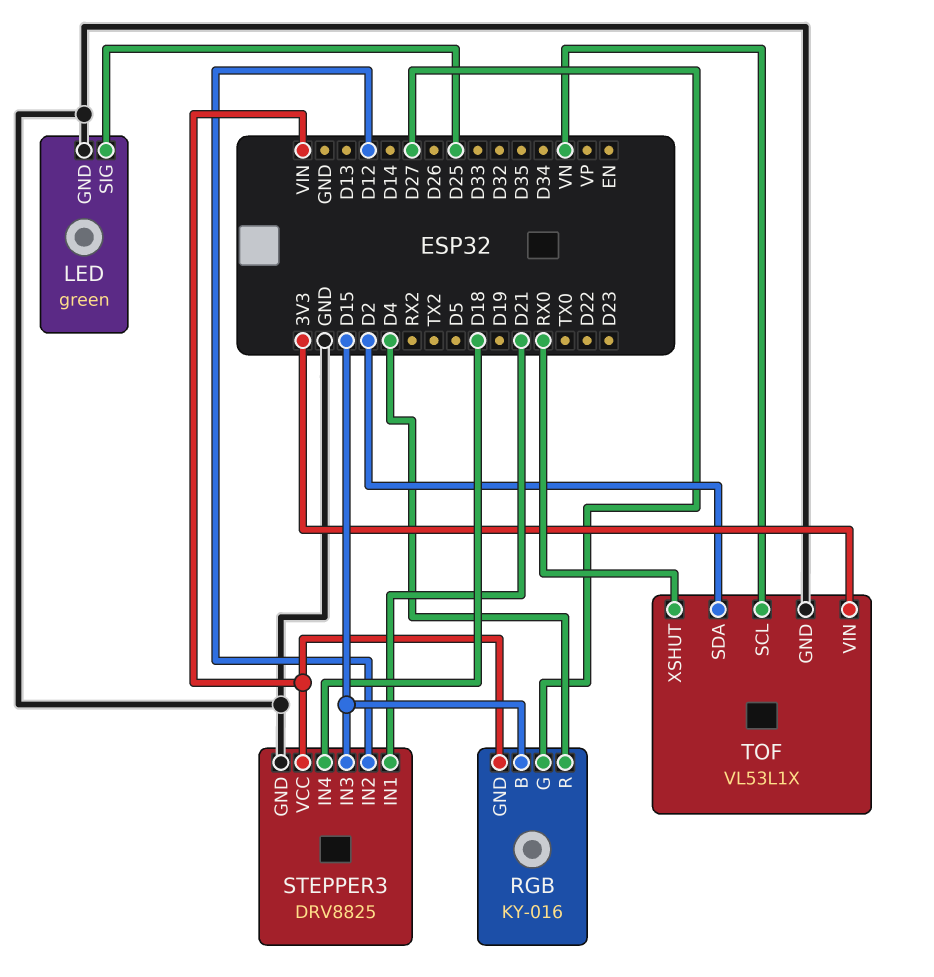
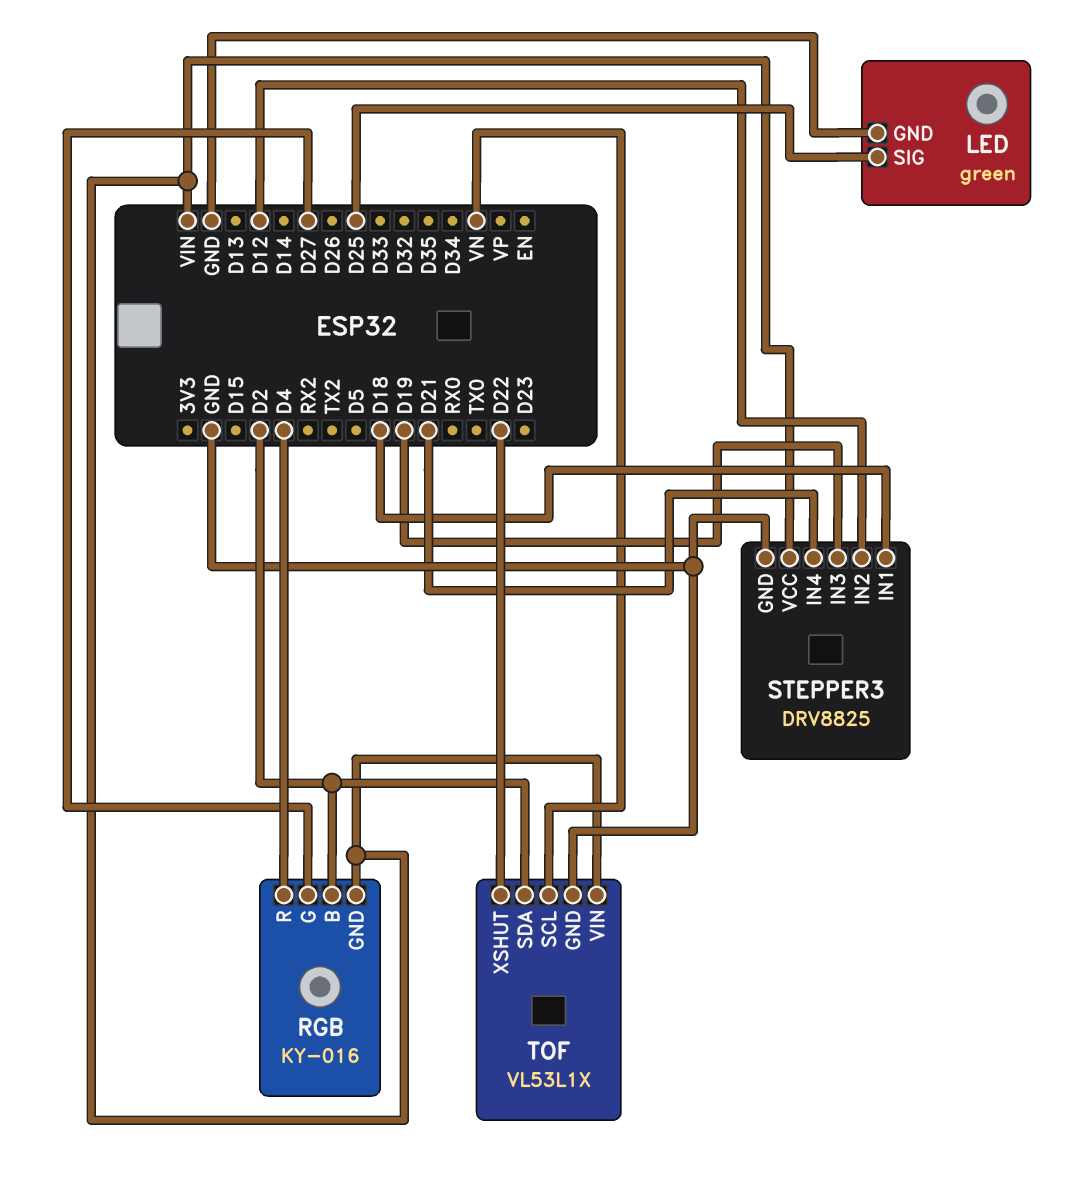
RGB pin B: D15 -> D2
STEPPER3 pin IN1: D21 -> D18
STEPPER3 pin IN3: D15 -> D19
STEPPER3 pin IN4: D18 -> D21
TOF pin VIN: 3V3 -> VIN
TOF pin XSHUT: RX0 -> D22

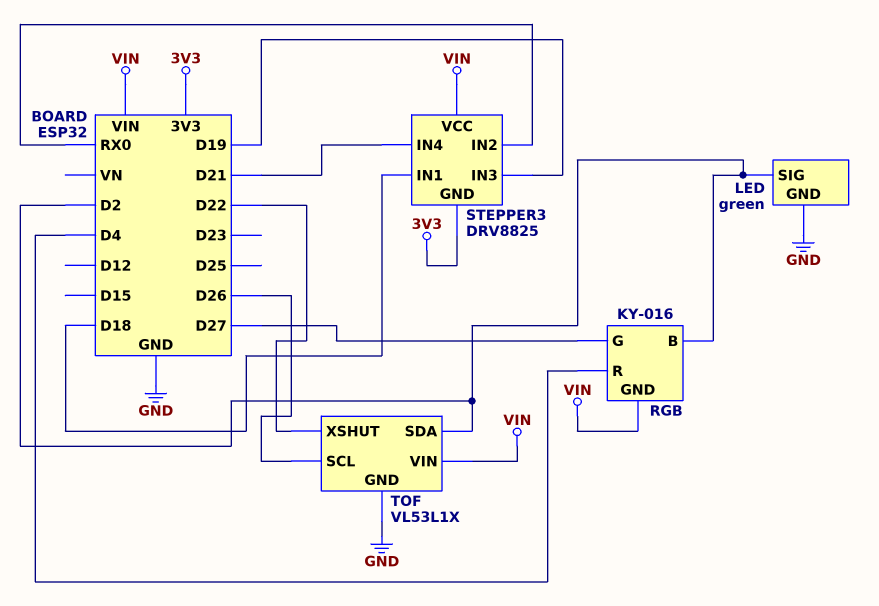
LED pin SIG: D25 -> D2
STEPPER3 pin GND: GND -> 3V3
STEPPER3 pin IN2: D12 -> RX0
TOF pin SCL: VN -> D26

